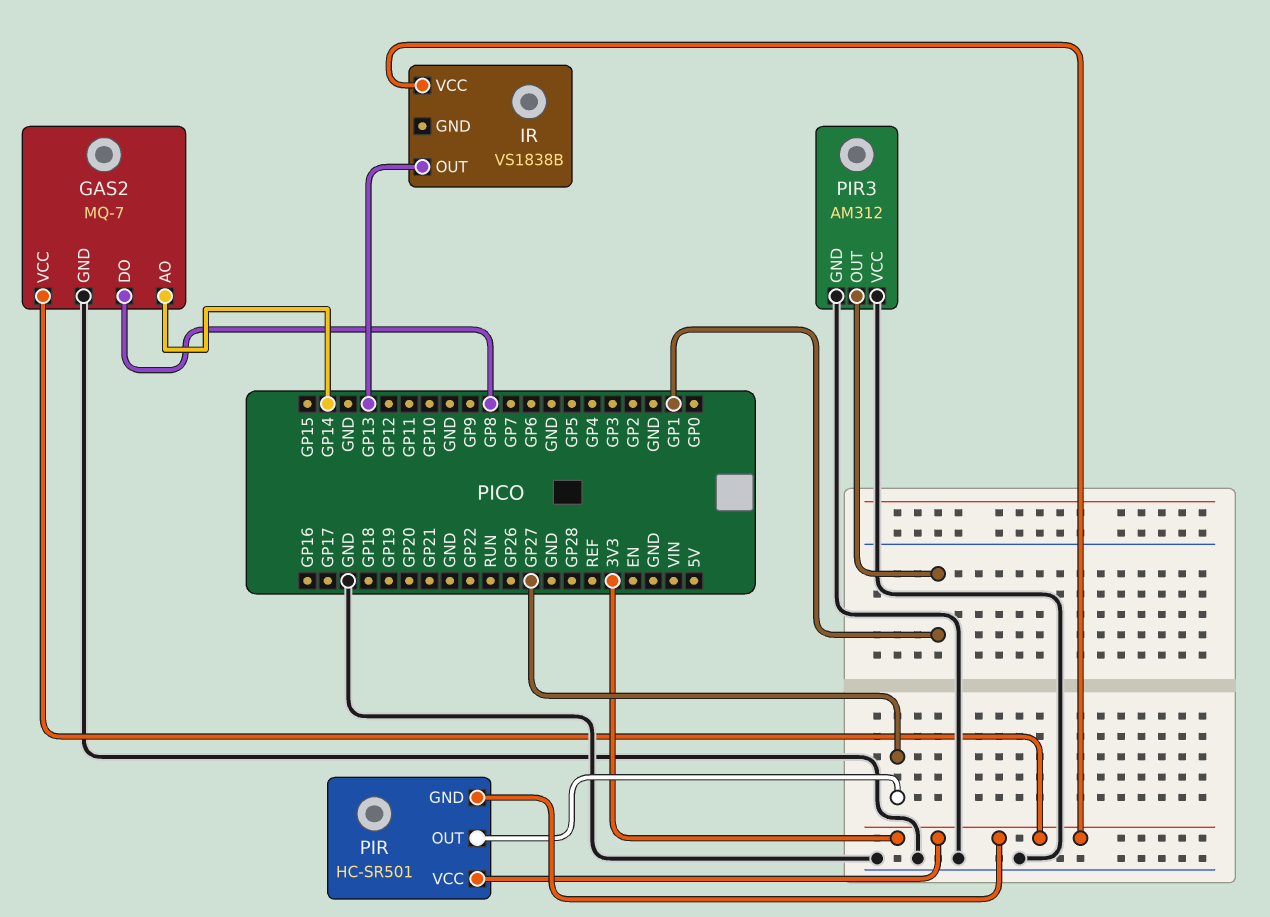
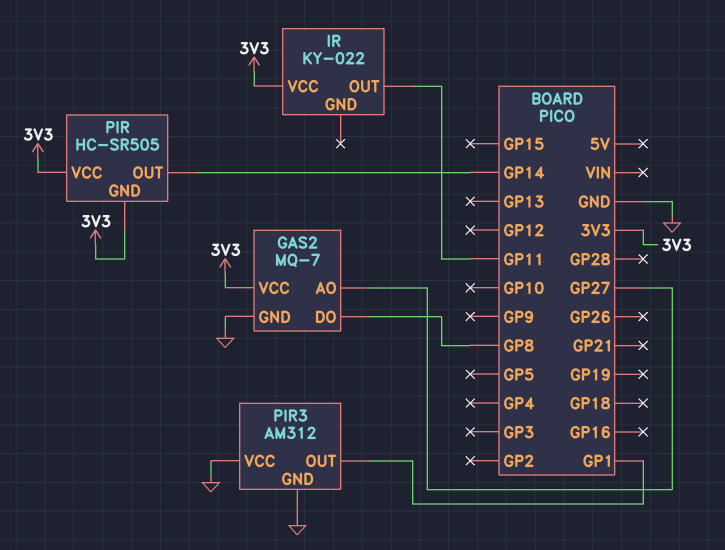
GAS2 pin AO: GP14 -> GP27
IR: VS1838B -> KY-022
IR pin OUT: GP13 -> GP11
PIR: HC-SR501 -> HC-SR505
PIR pin OUT: GP27 -> GP14

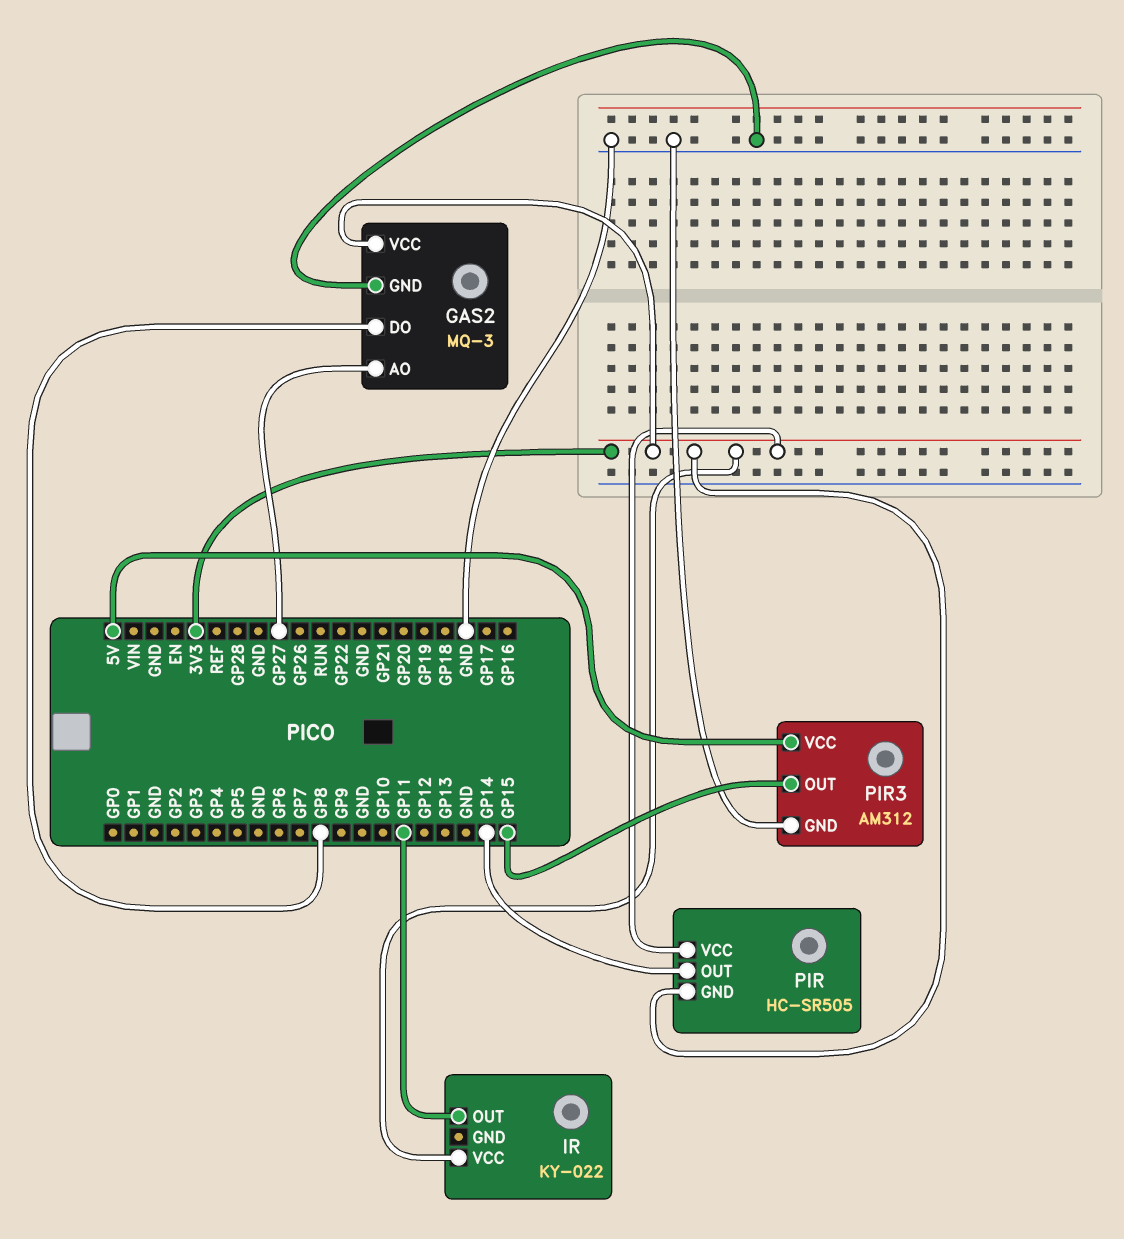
GAS2: MQ-7 -> MQ-3
PIR3 pin OUT: GP1 -> GP15
PIR3 pin VCC: GND -> 5V

